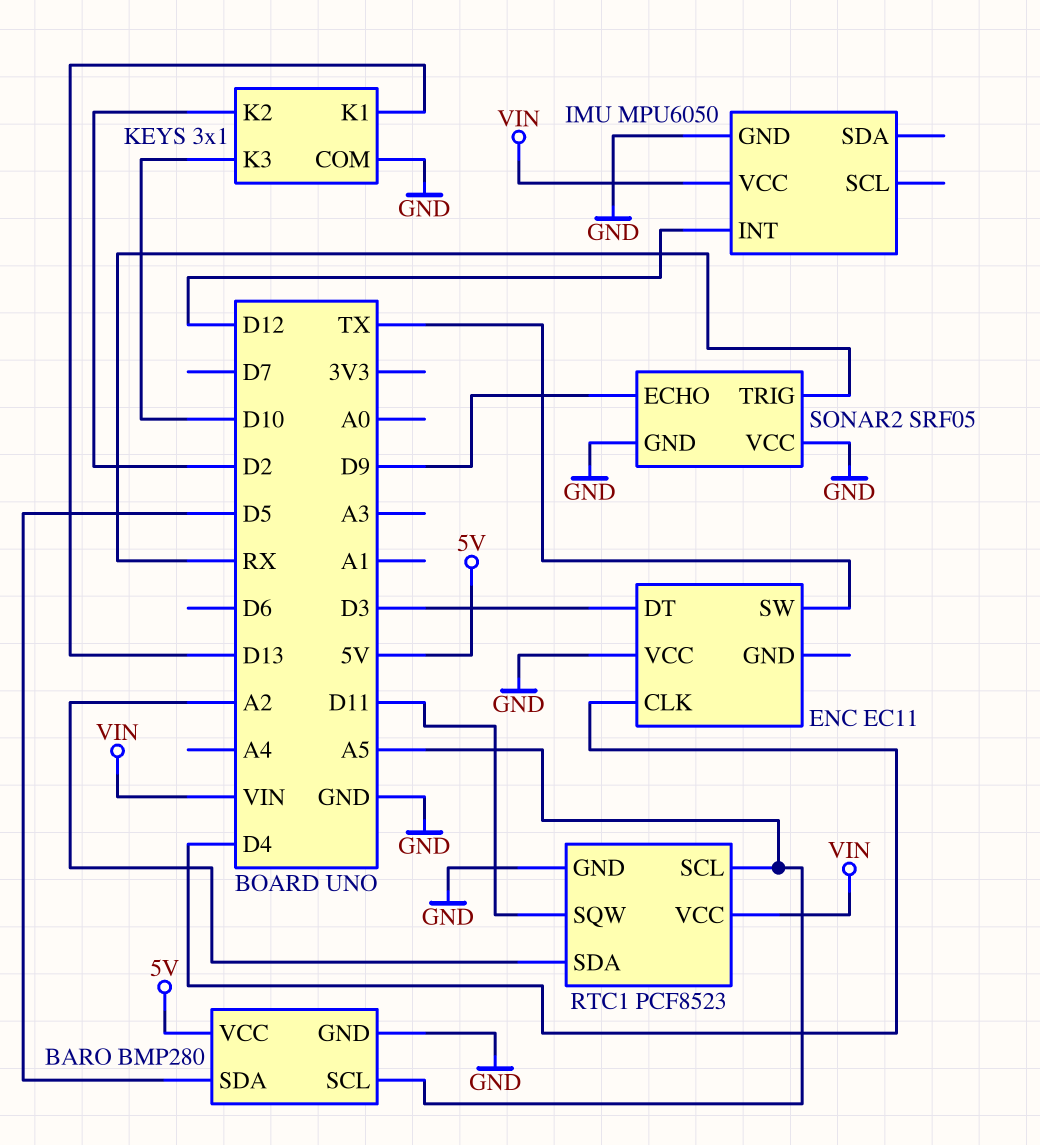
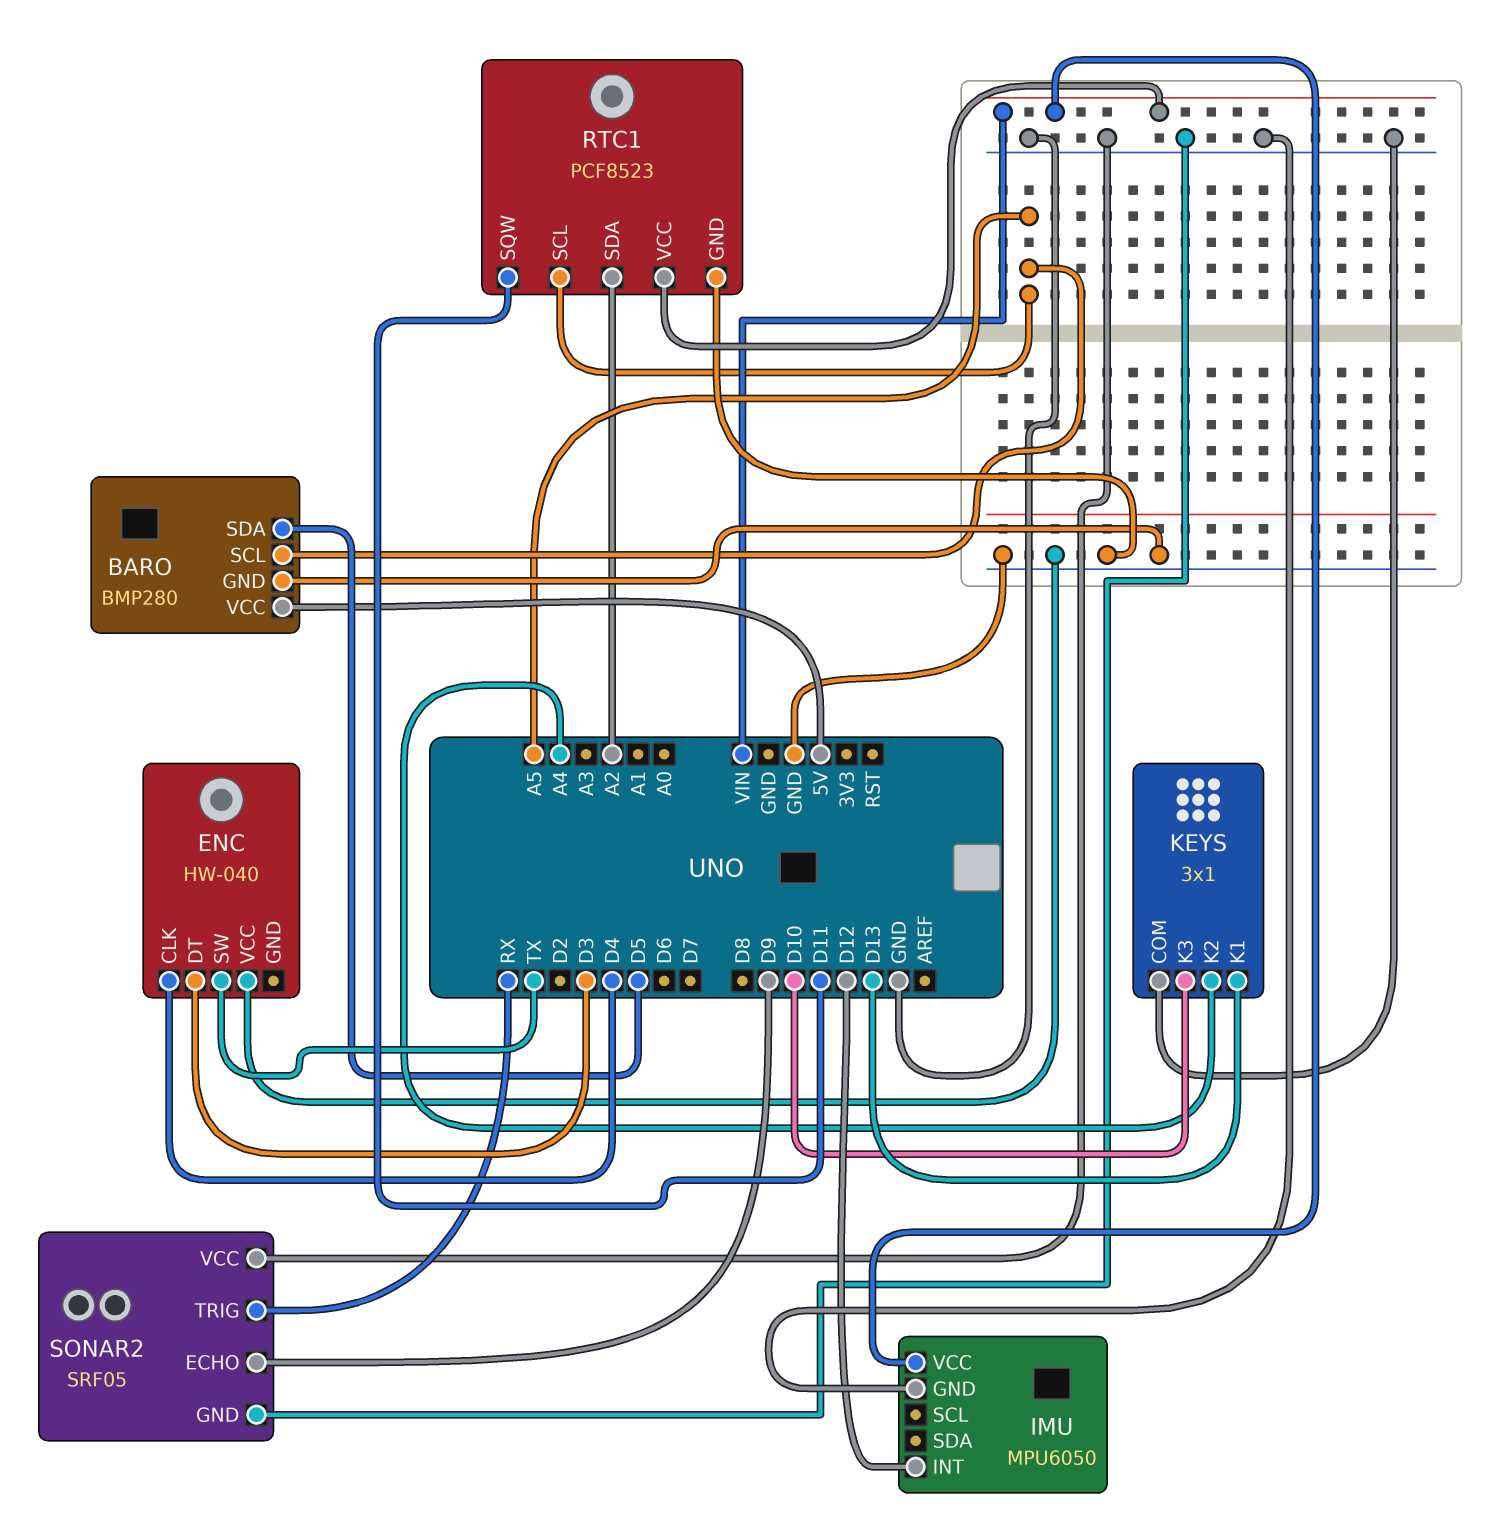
ENC: EC11 -> HW-040
KEYS pin K2: D2 -> A4

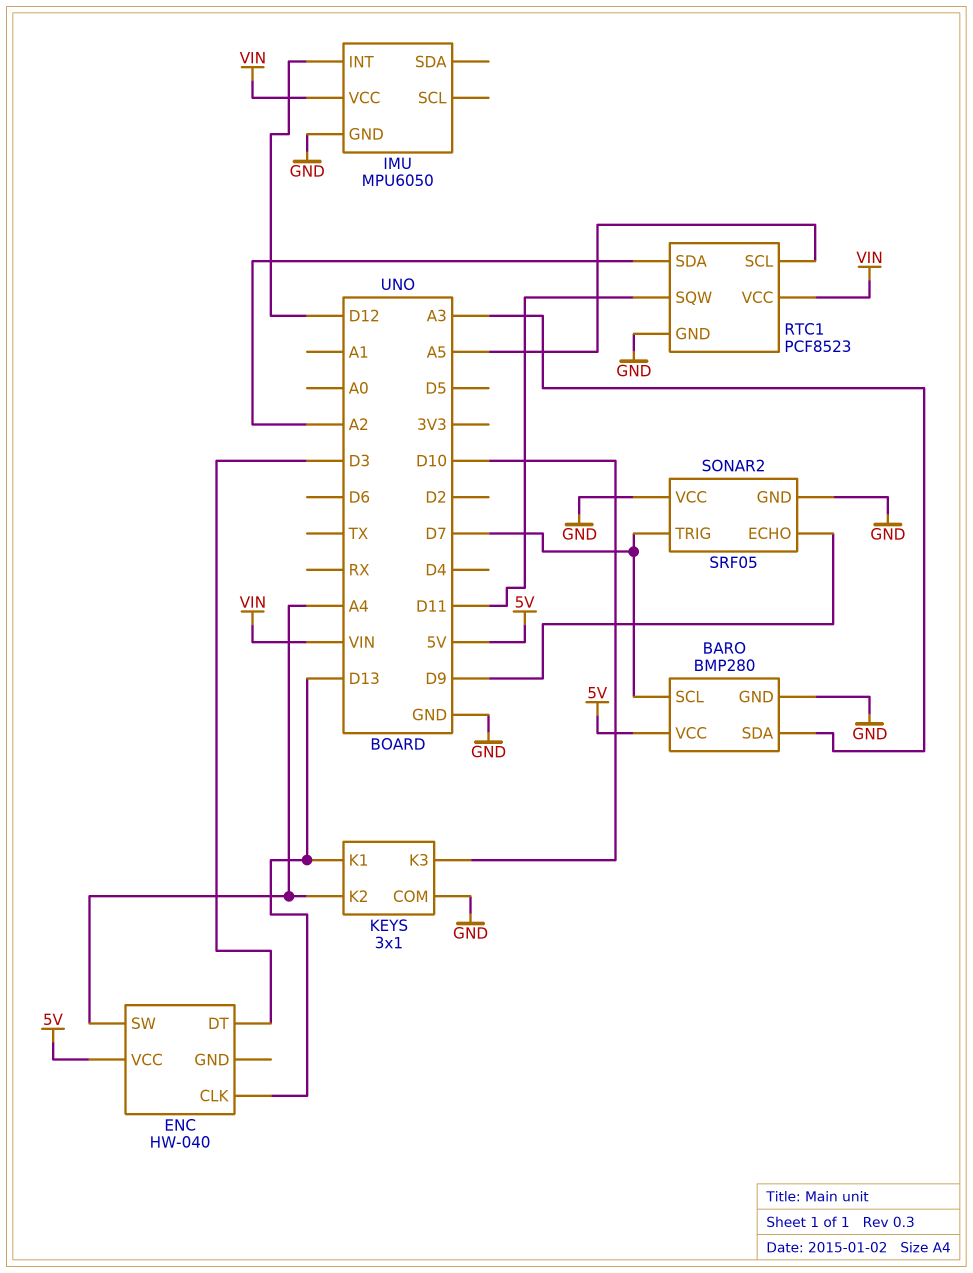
BARO pin SCL: A5 -> D7
BARO pin SDA: D5 -> A3
ENC pin CLK: D4 -> D13
ENC pin SW: TX -> A4
ENC pin VCC: GND -> 5V
SONAR2 pin TRIG: RX -> D7

